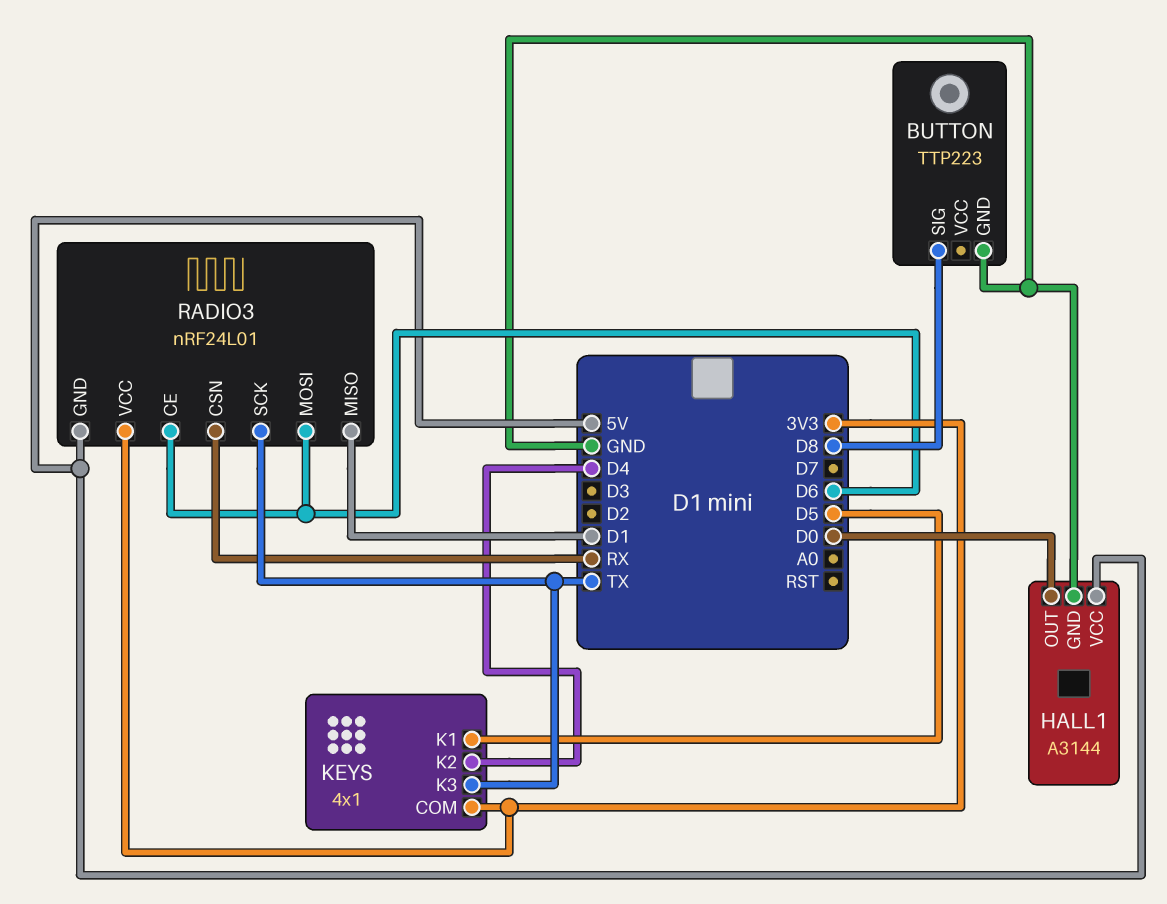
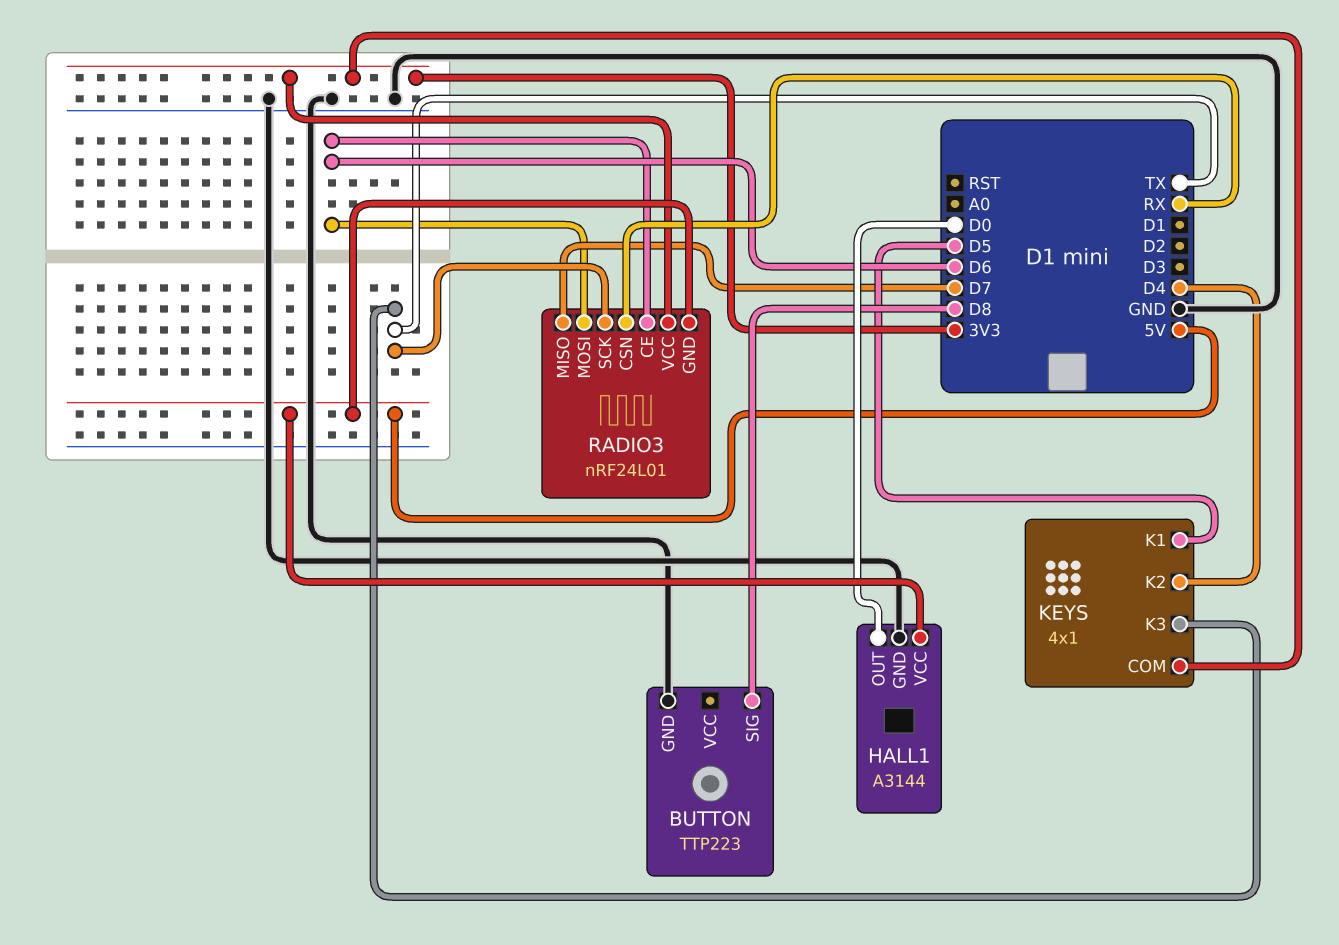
RADIO3 pin MISO: D1 -> D7

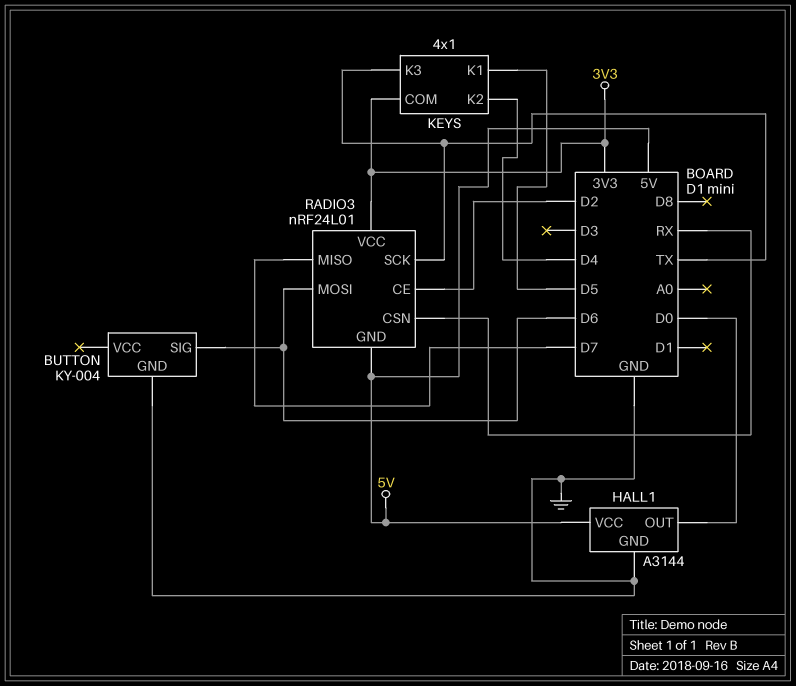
BUTTON: TTP223 -> KY-004
BUTTON pin SIG: D8 -> D6
RADIO3 pin CE: D6 -> D2

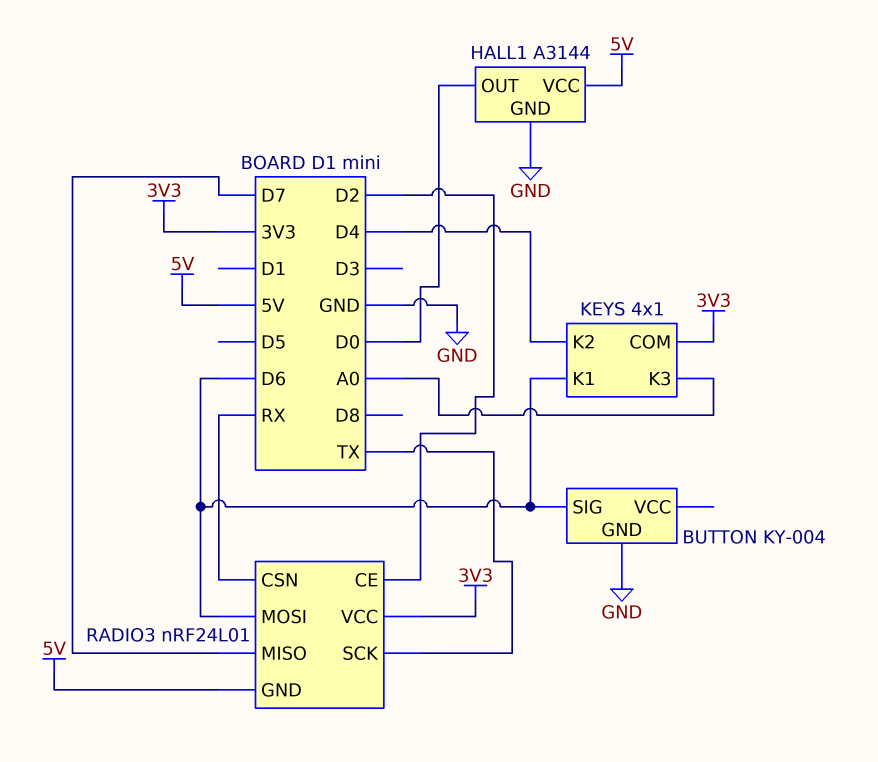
KEYS pin K1: D5 -> D6
KEYS pin K3: TX -> A0

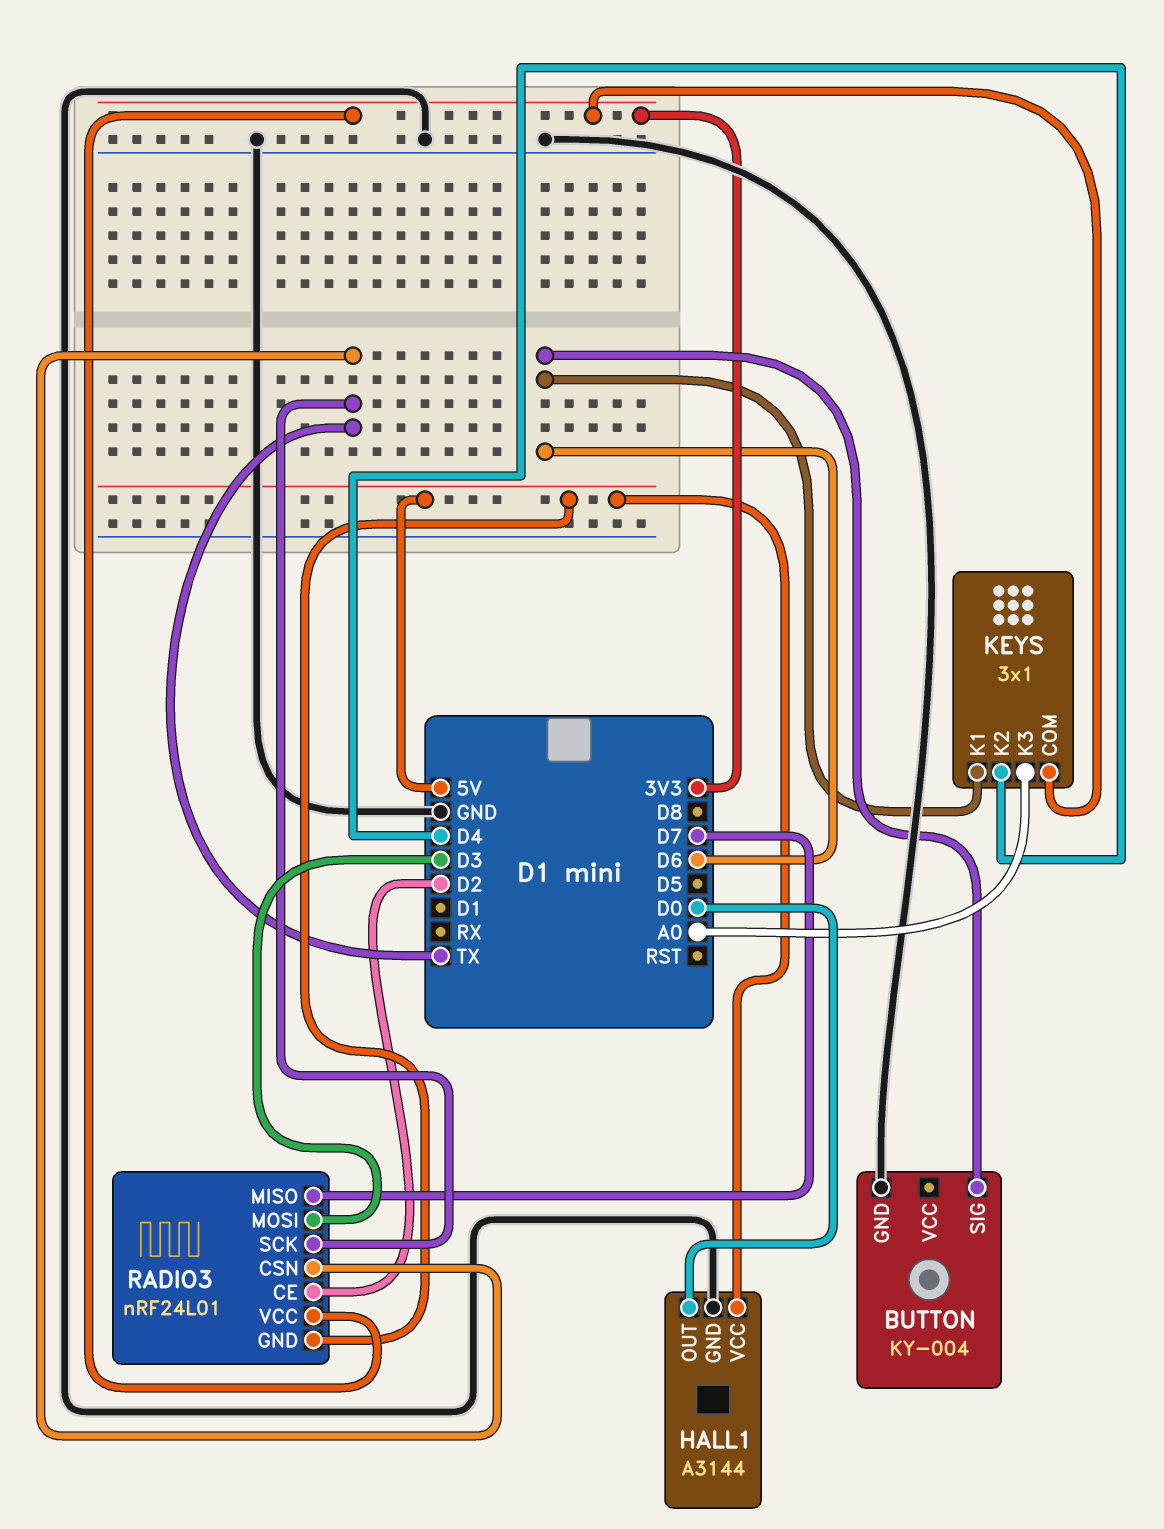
KEYS: 4x1 -> 3x1
RADIO3 pin CSN: RX -> TX
RADIO3 pin MOSI: D6 -> D3

